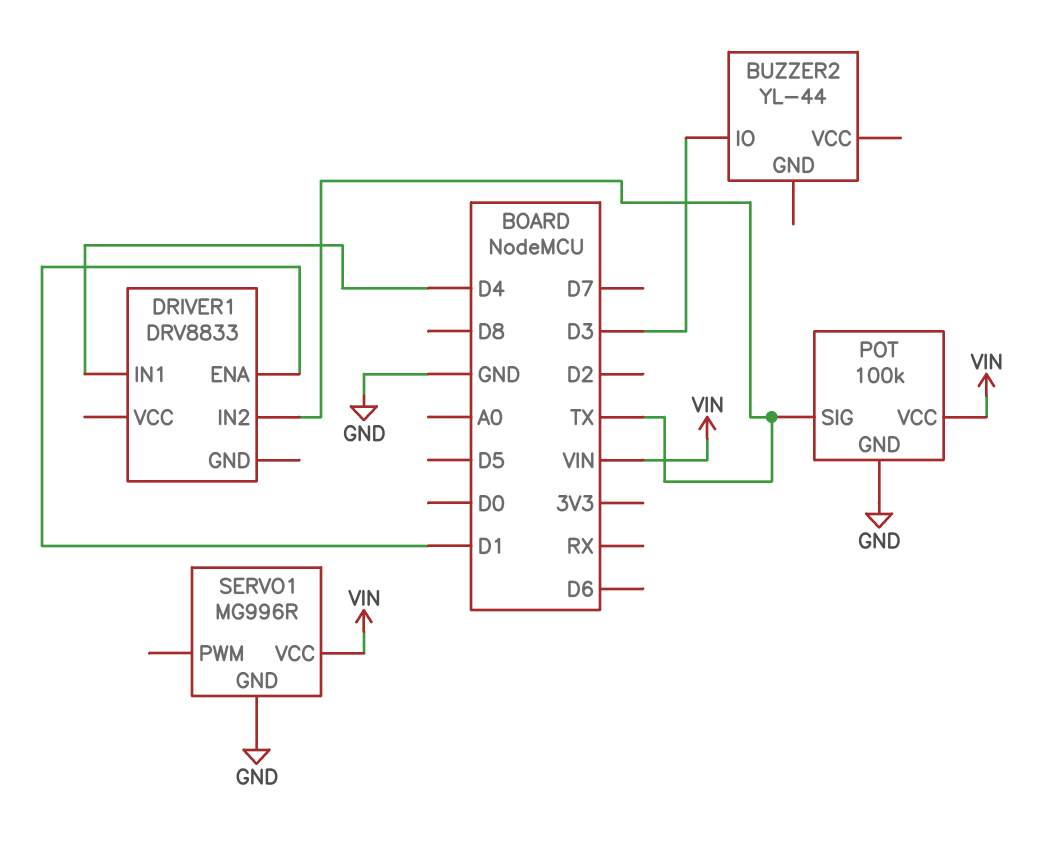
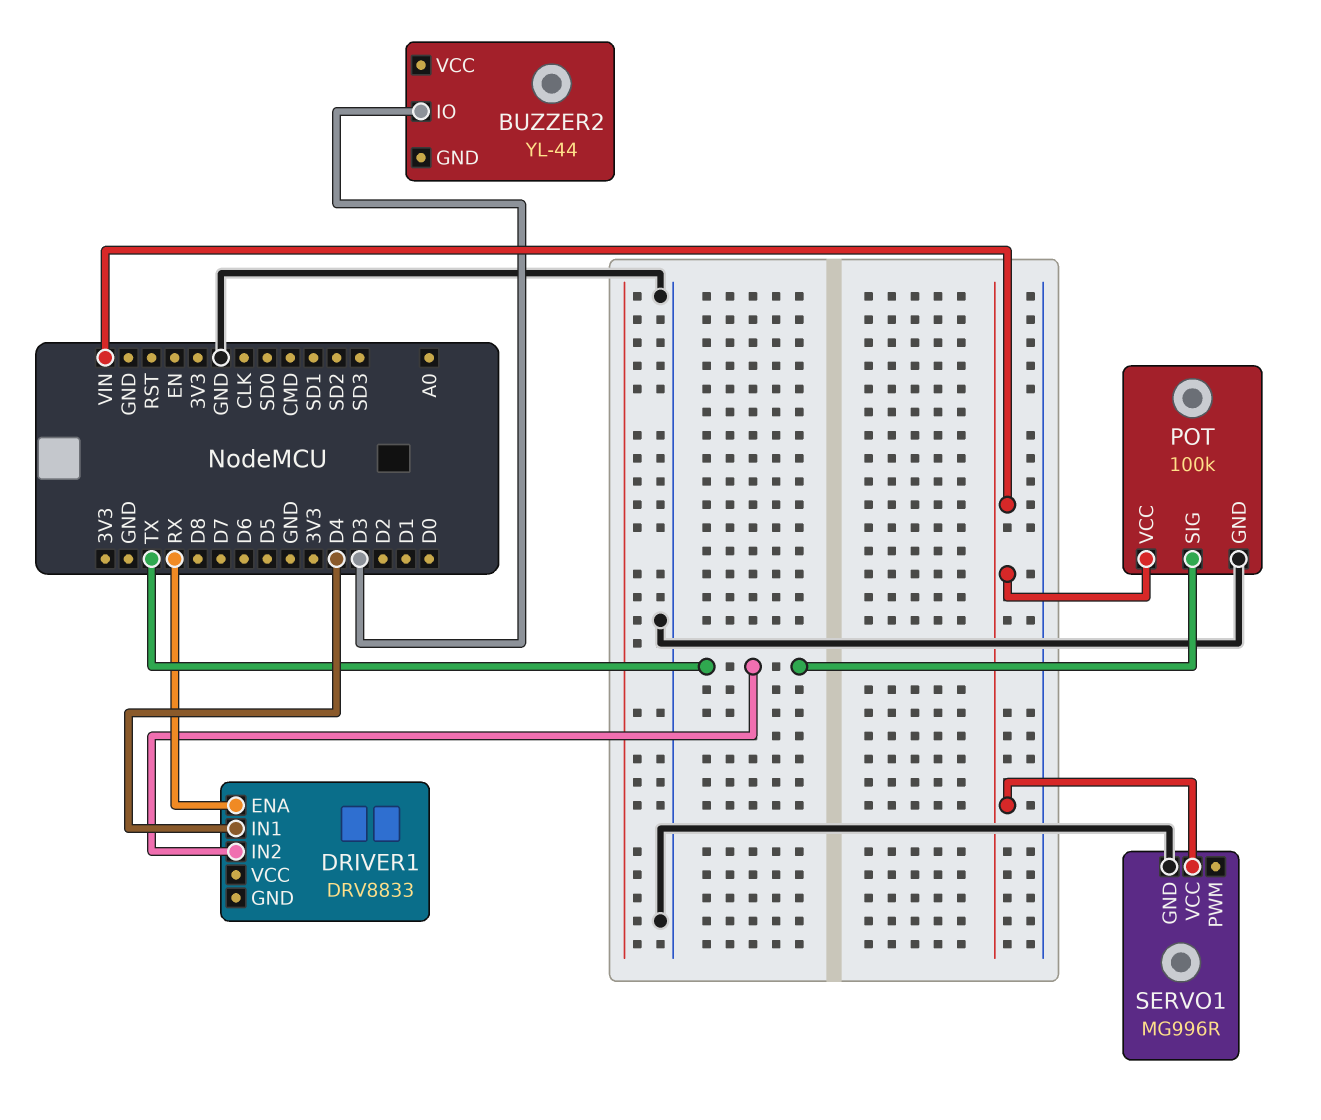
DRIVER1 pin ENA: D1 -> RX

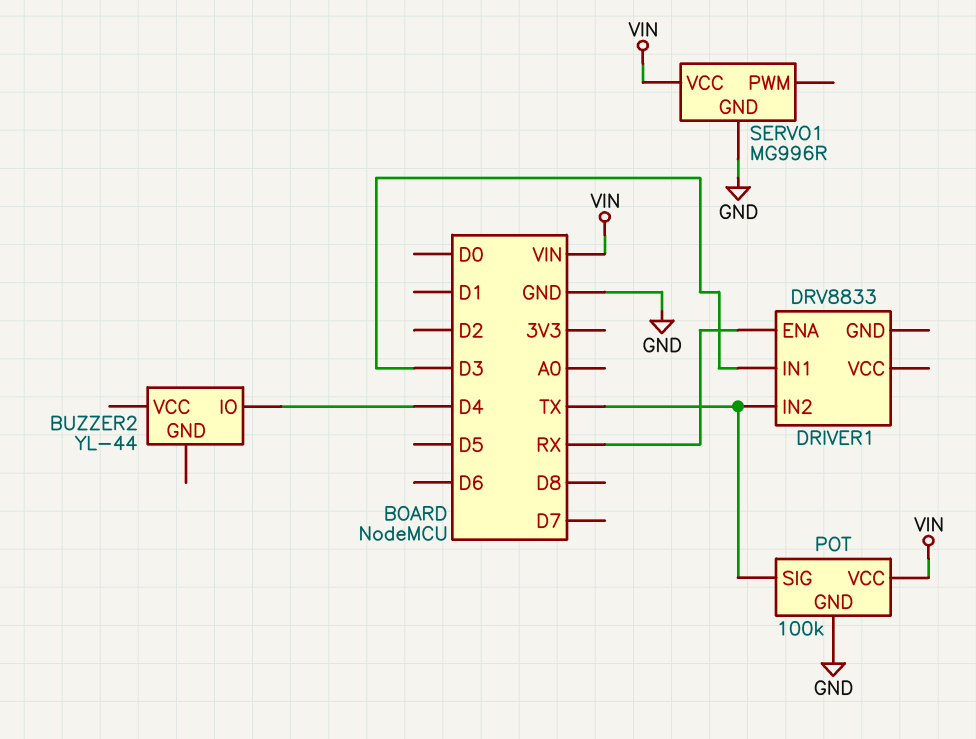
BUZZER2 pin IO: D3 -> D4
DRIVER1 pin IN1: D4 -> D3

